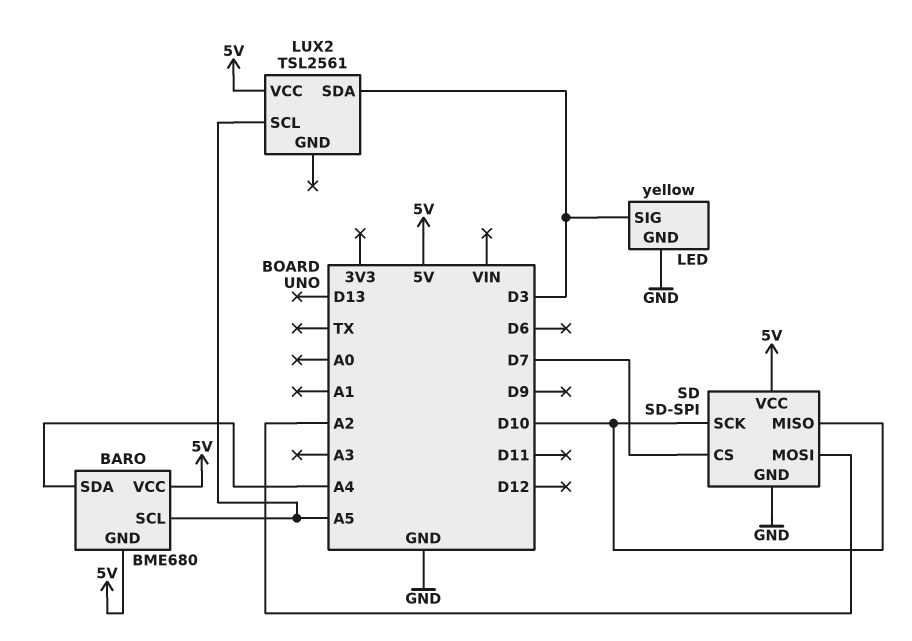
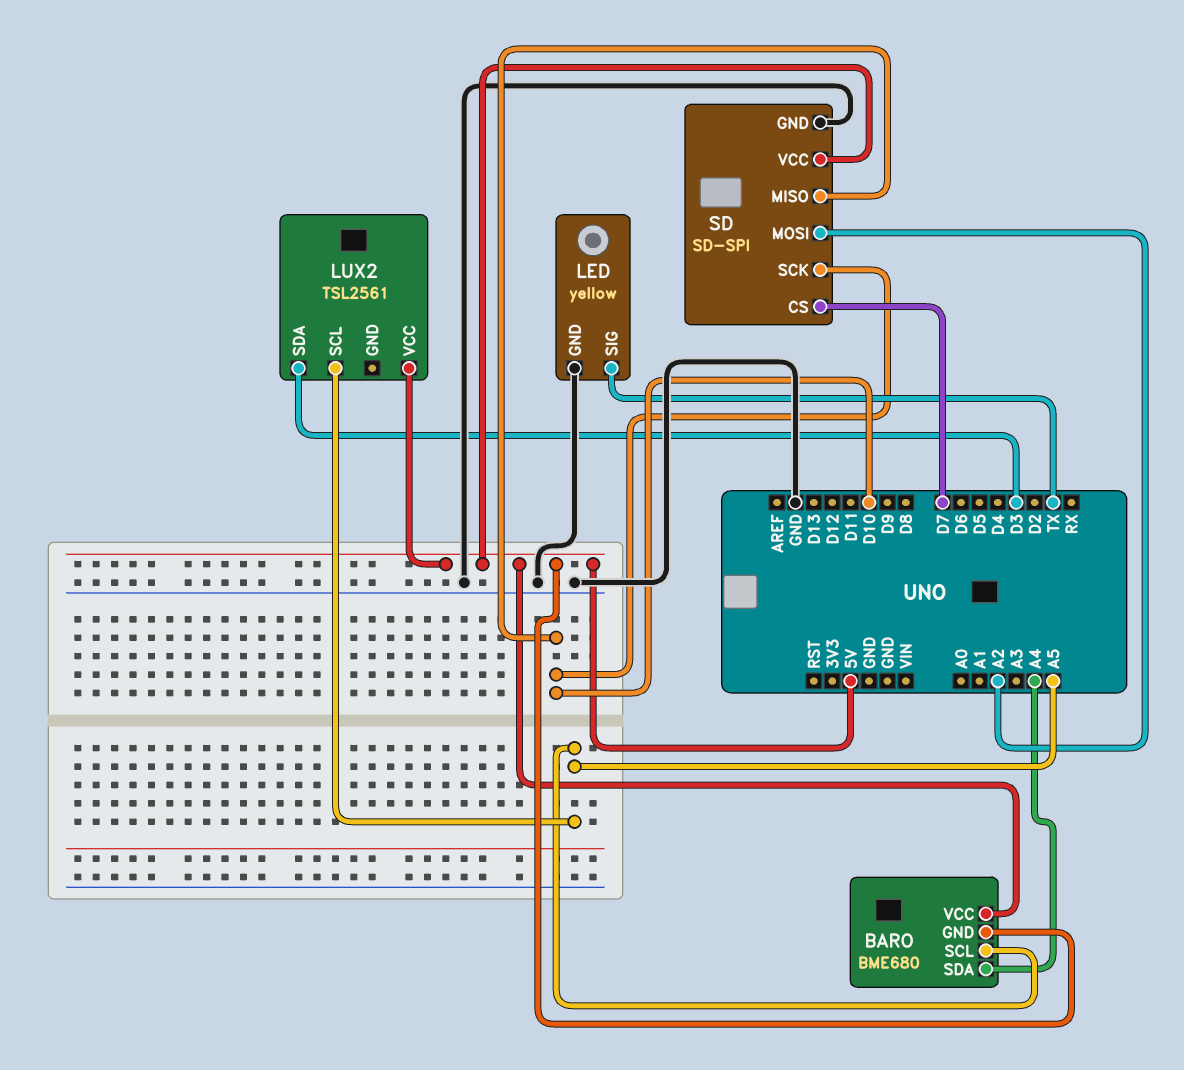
LED pin SIG: D3 -> TX

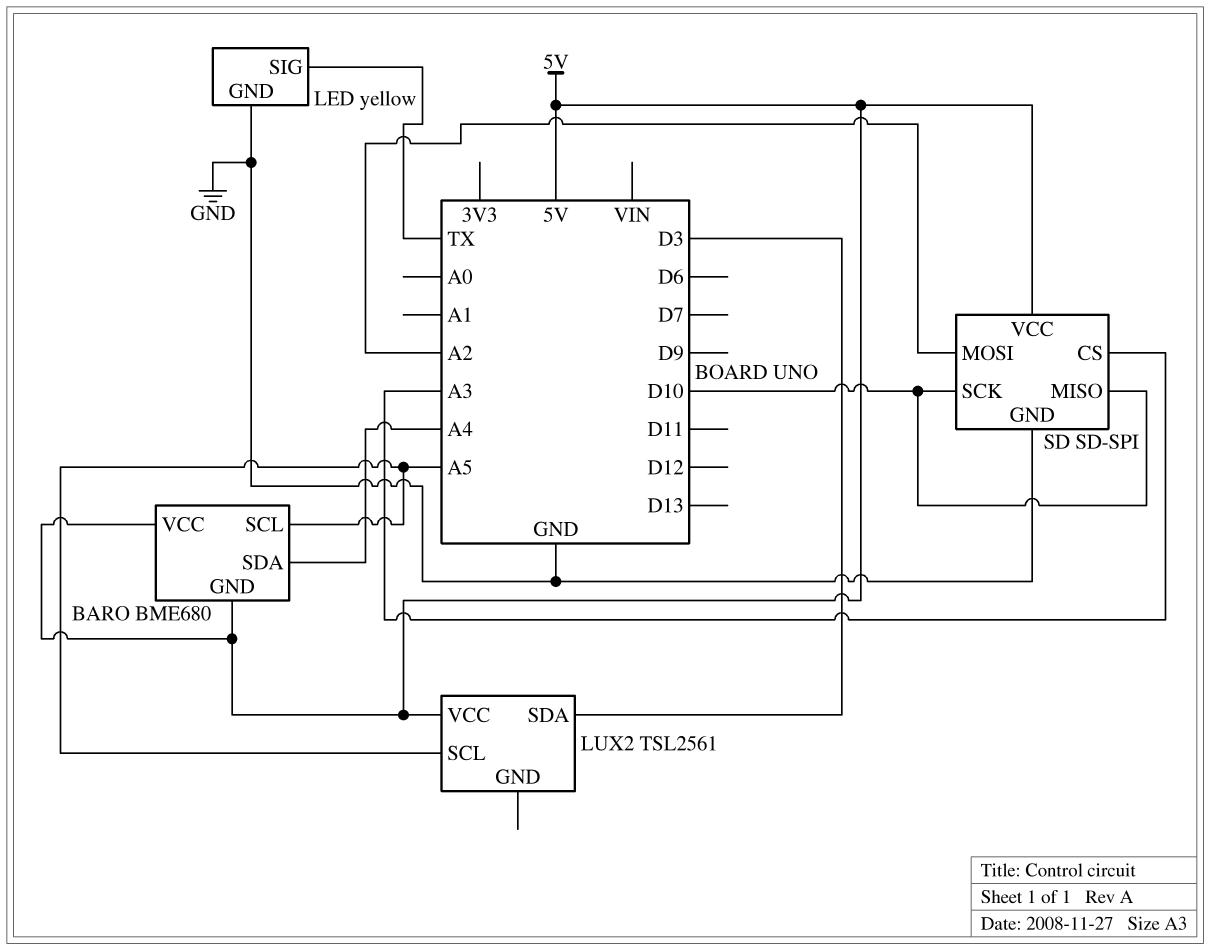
SD pin CS: D7 -> A3

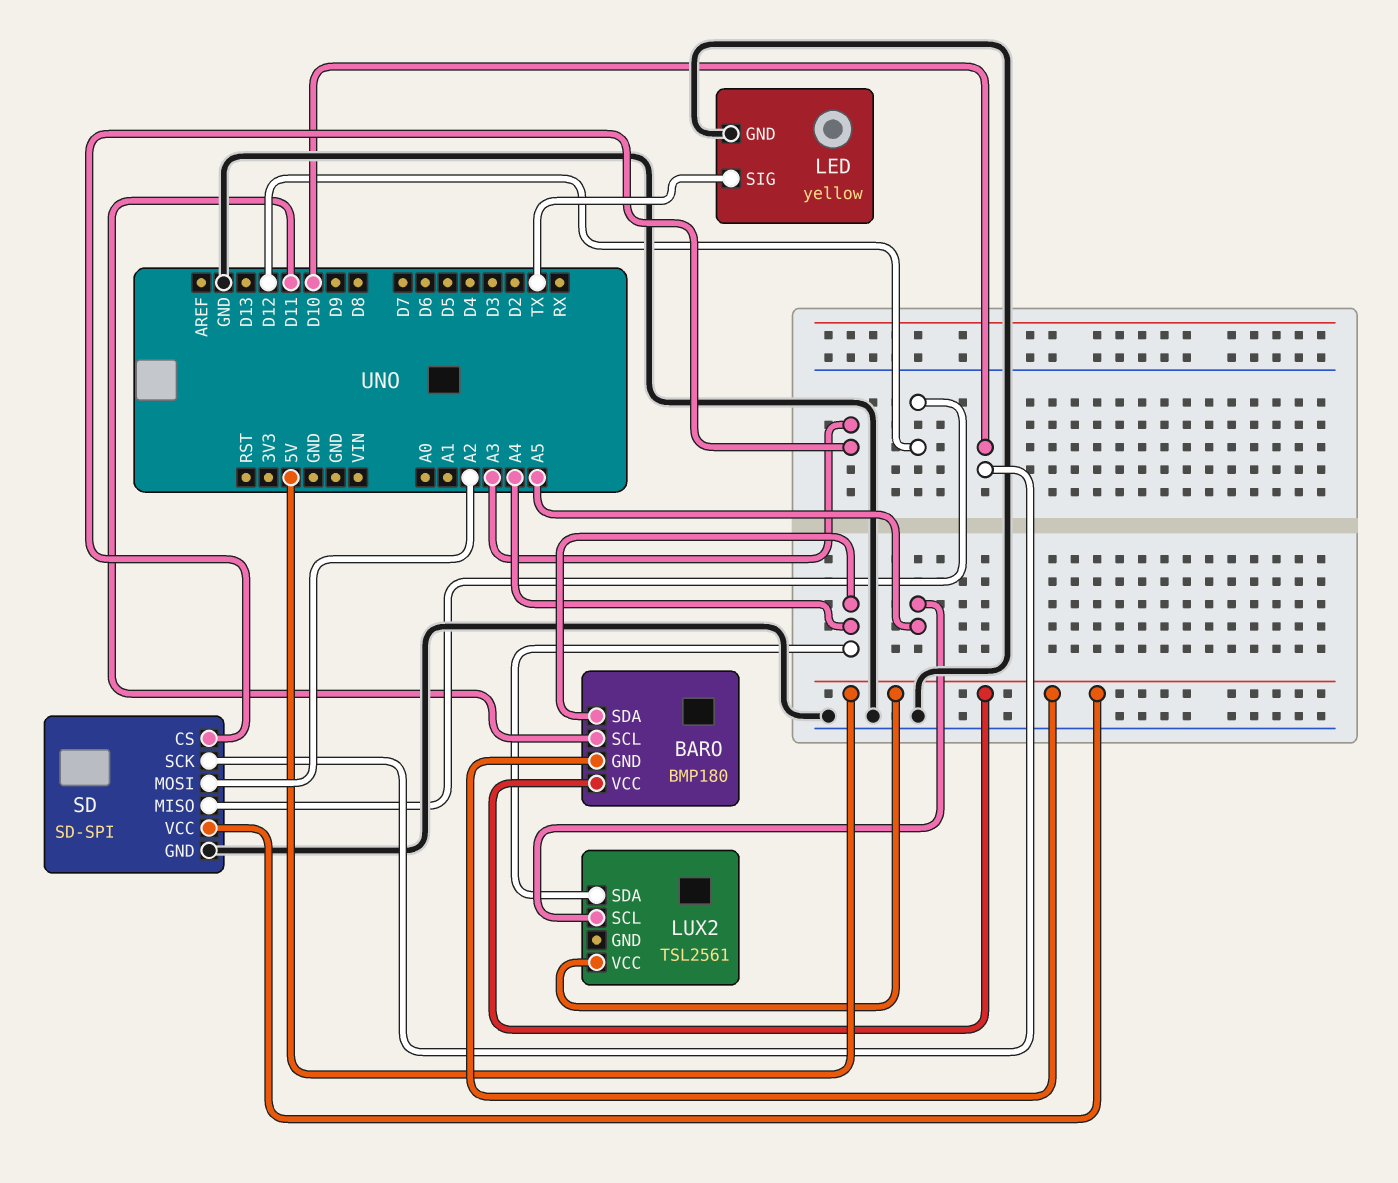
BARO: BME680 -> BMP180
BARO pin SCL: A5 -> D11
LUX2 pin SDA: D3 -> A4
SD pin MISO: D10 -> D12

